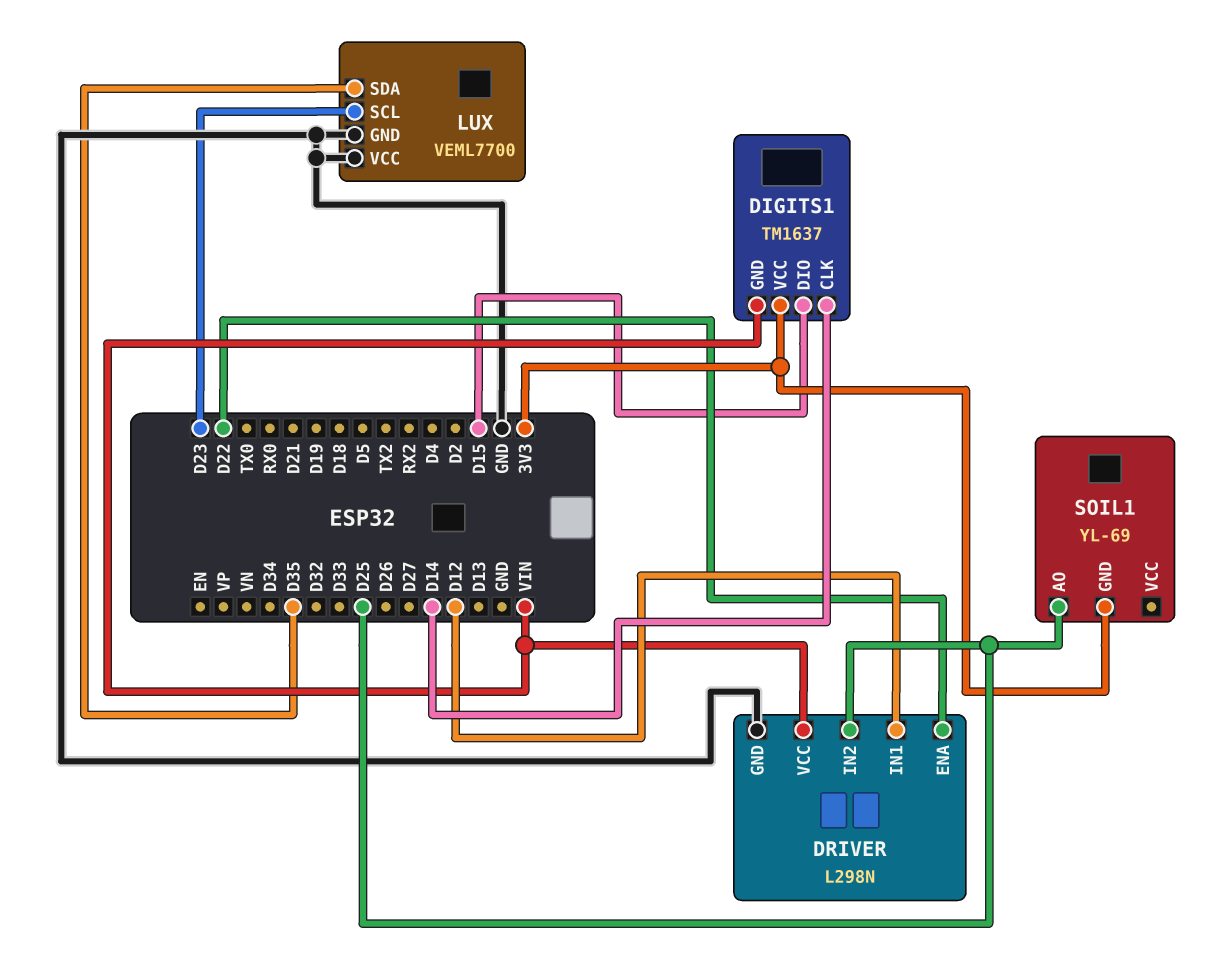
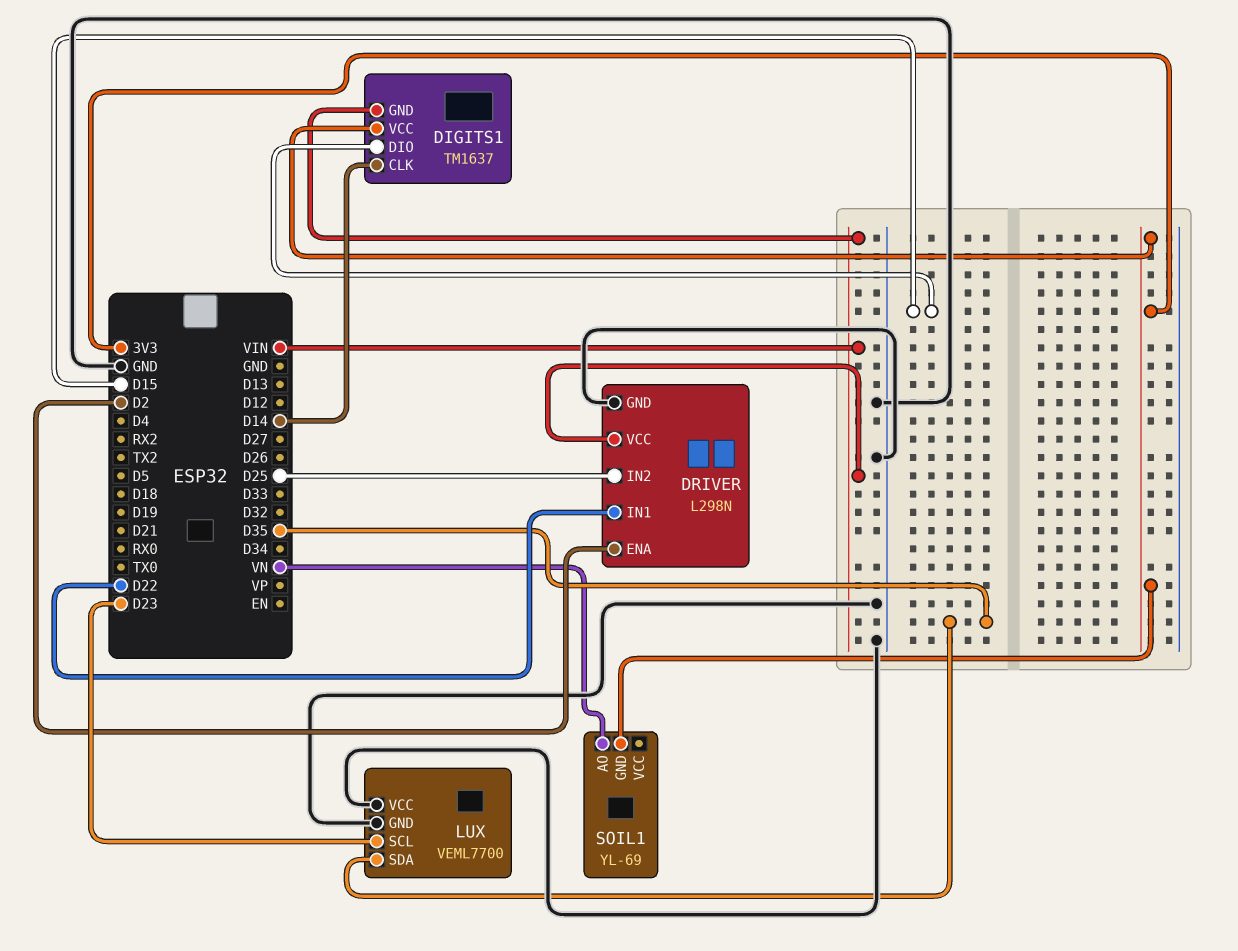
DRIVER pin ENA: D22 -> D2
DRIVER pin IN1: D12 -> D22
SOIL1 pin AO: D25 -> VN

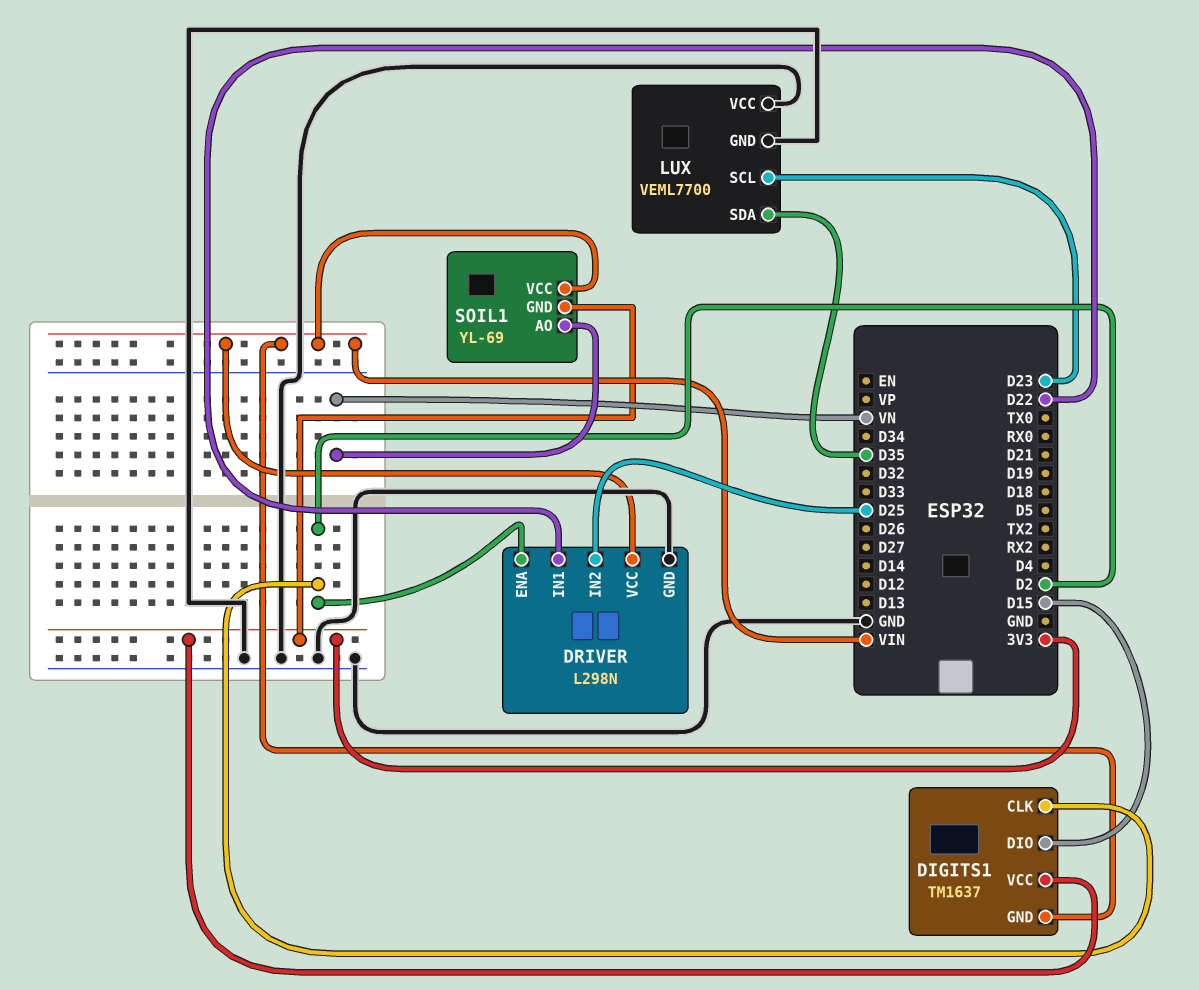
DIGITS1 pin CLK: D14 -> D2
SOIL1 pin VCC: none -> VIN

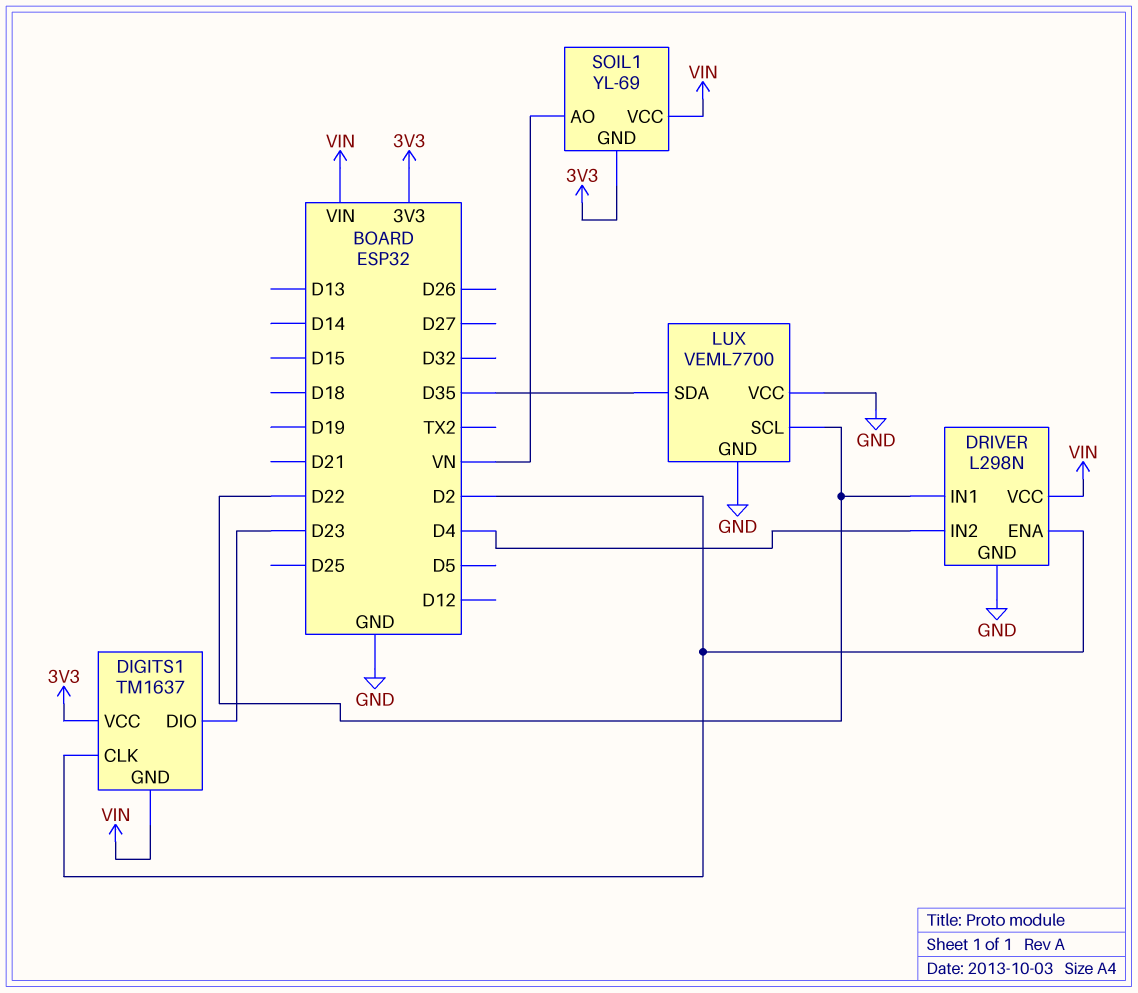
DIGITS1 pin DIO: D15 -> D23
DRIVER pin IN2: D25 -> D4
LUX pin SCL: D23 -> D22

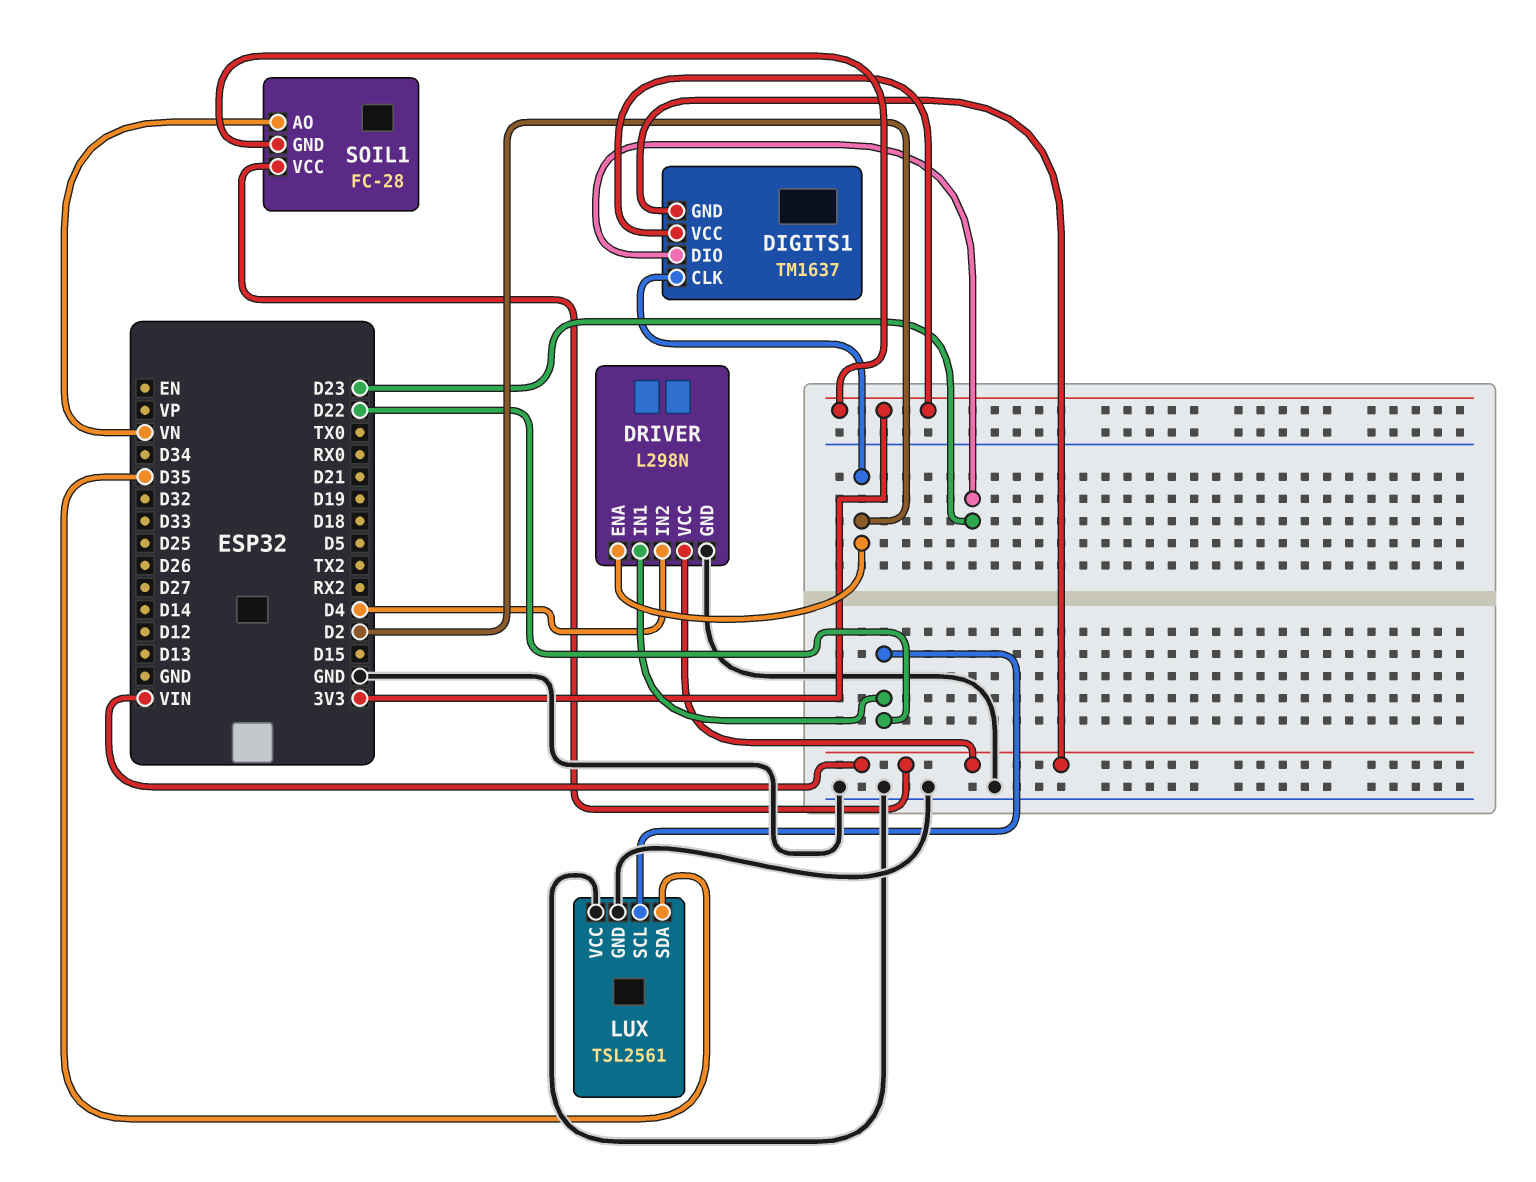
LUX: VEML7700 -> TSL2561
SOIL1: YL-69 -> FC-28

